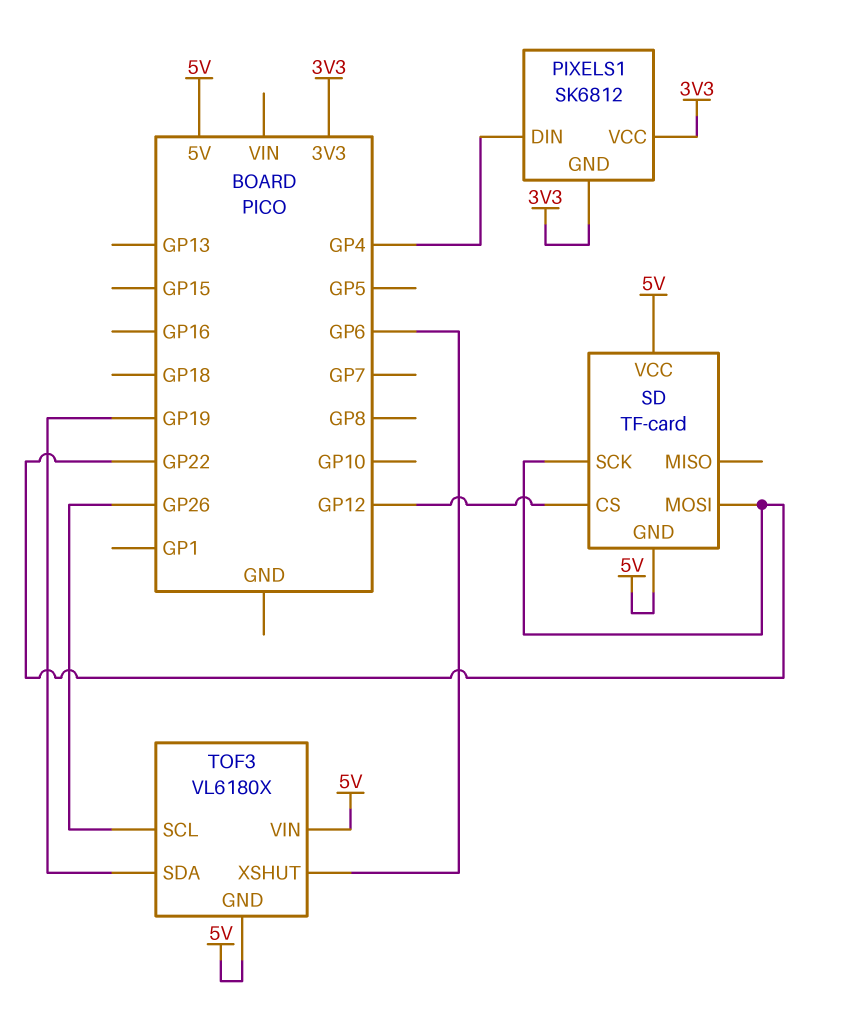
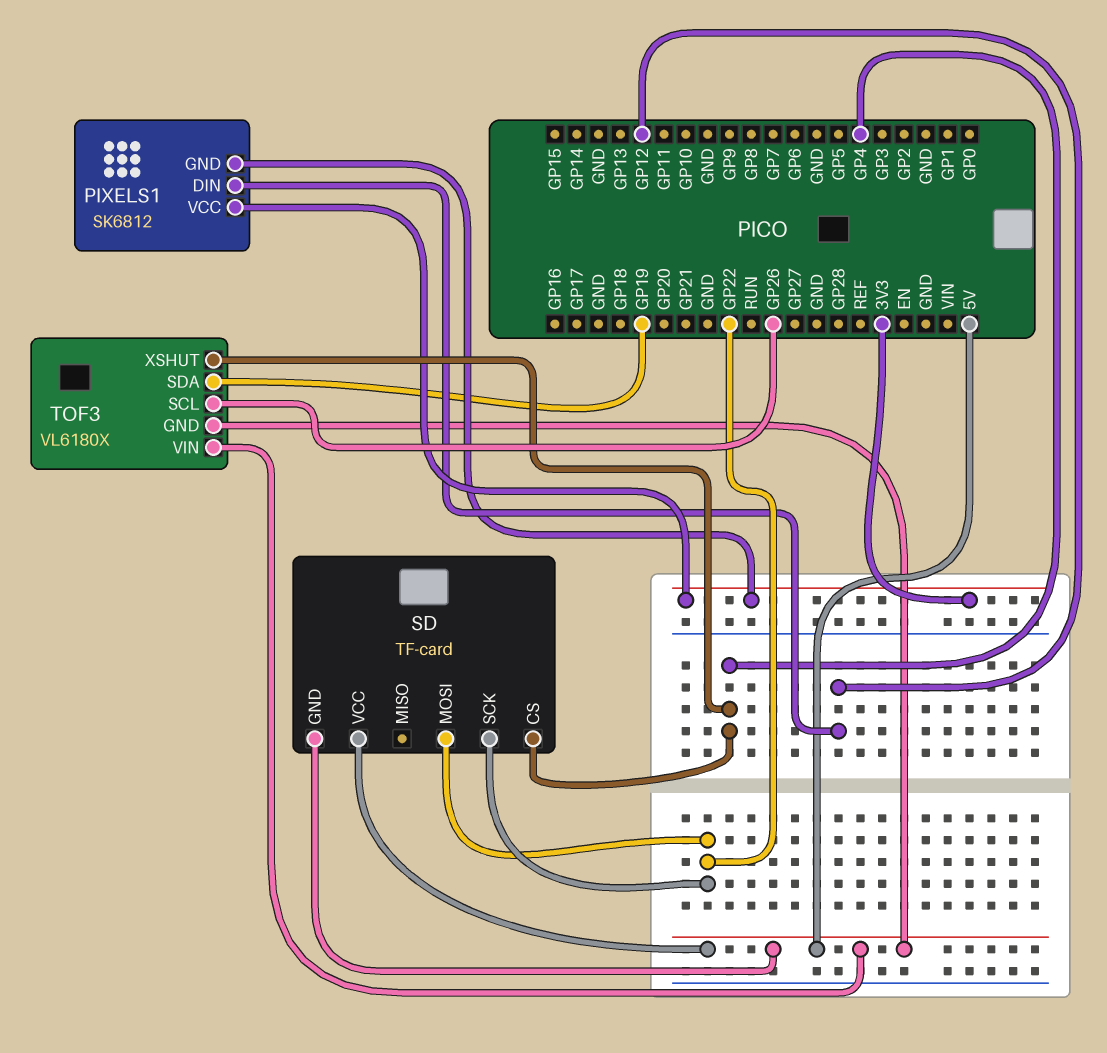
PIXELS1 pin DIN: GP4 -> GP12
SD pin CS: GP12 -> GP4
TOF3 pin XSHUT: GP6 -> GP4

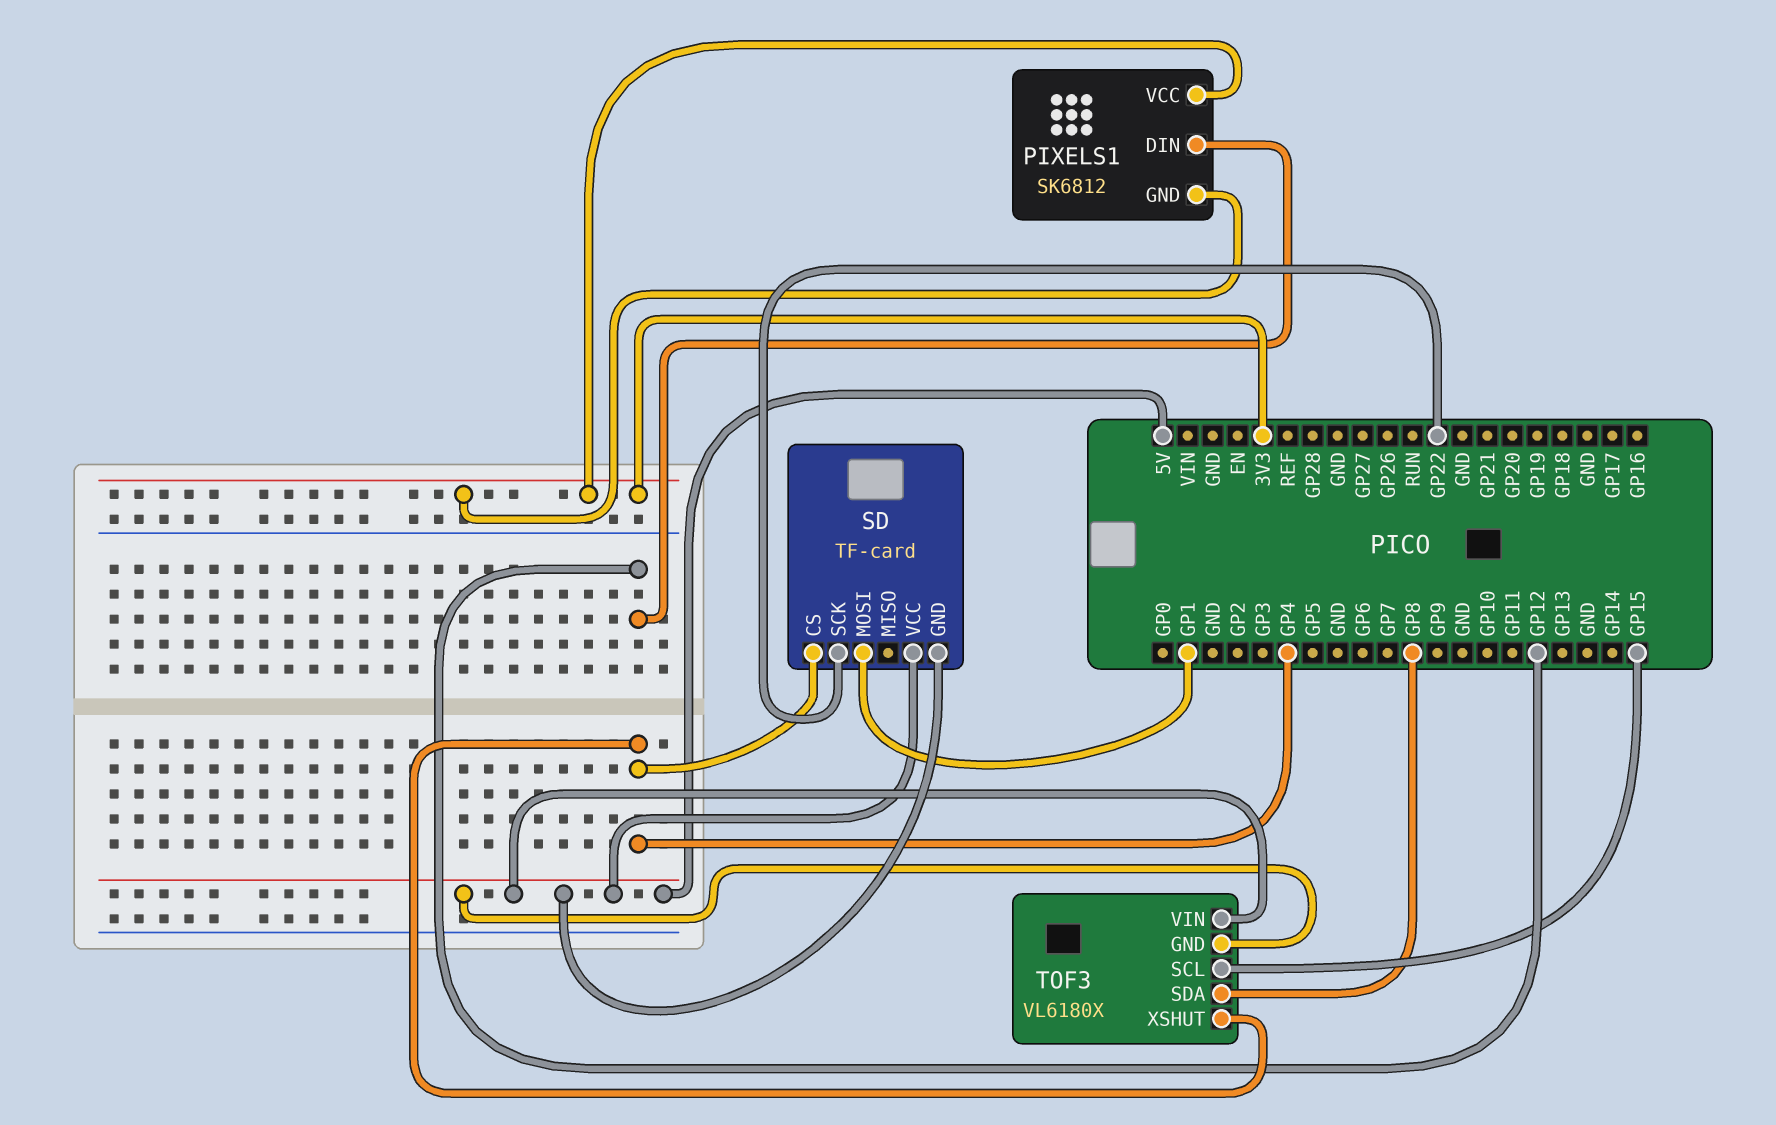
SD pin MOSI: GP22 -> GP1
TOF3 pin SCL: GP26 -> GP15
TOF3 pin SDA: GP19 -> GP8

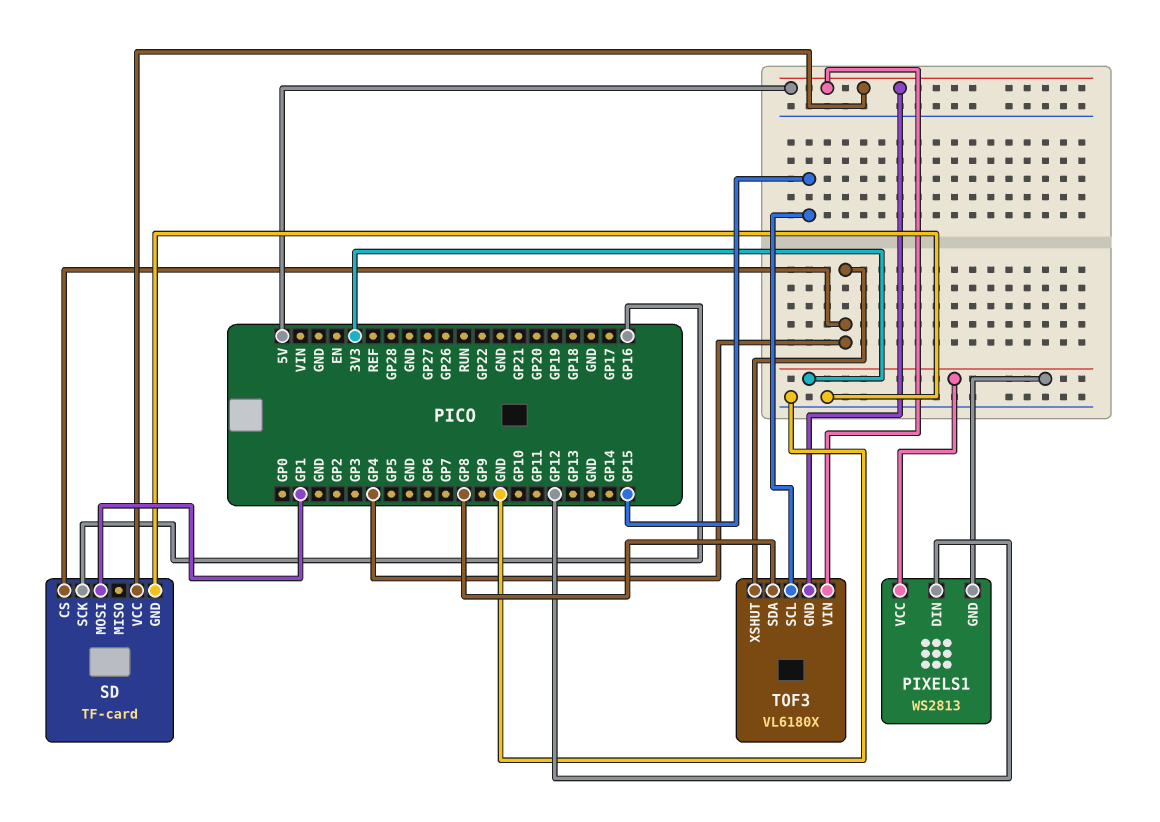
PIXELS1: SK6812 -> WS2813
SD pin GND: 5V -> GND
SD pin SCK: GP22 -> GP16

